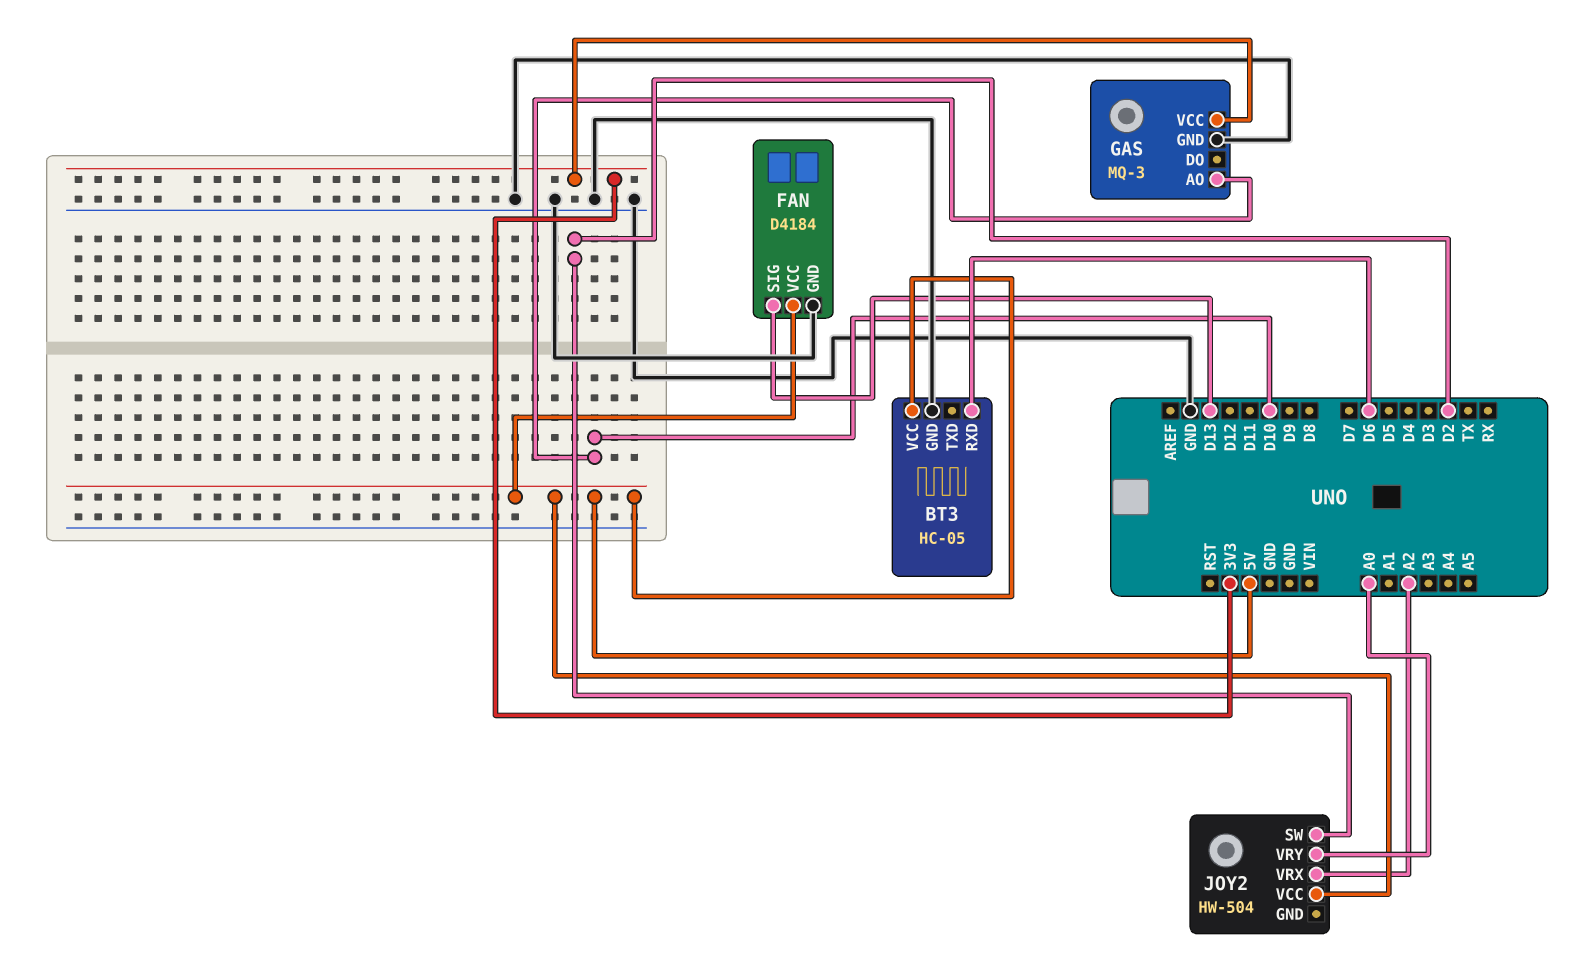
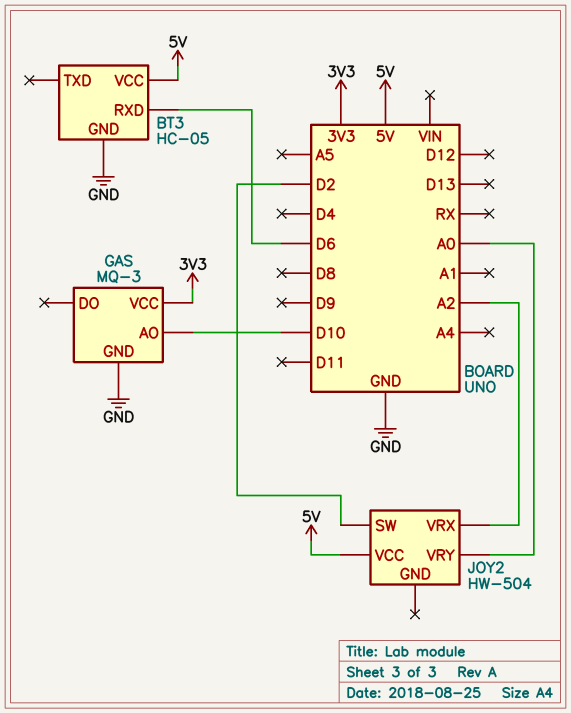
FAN: D4184 -> none
FAN pin GND: GND -> none
FAN pin SIG: D13 -> none
FAN pin VCC: 5V -> none

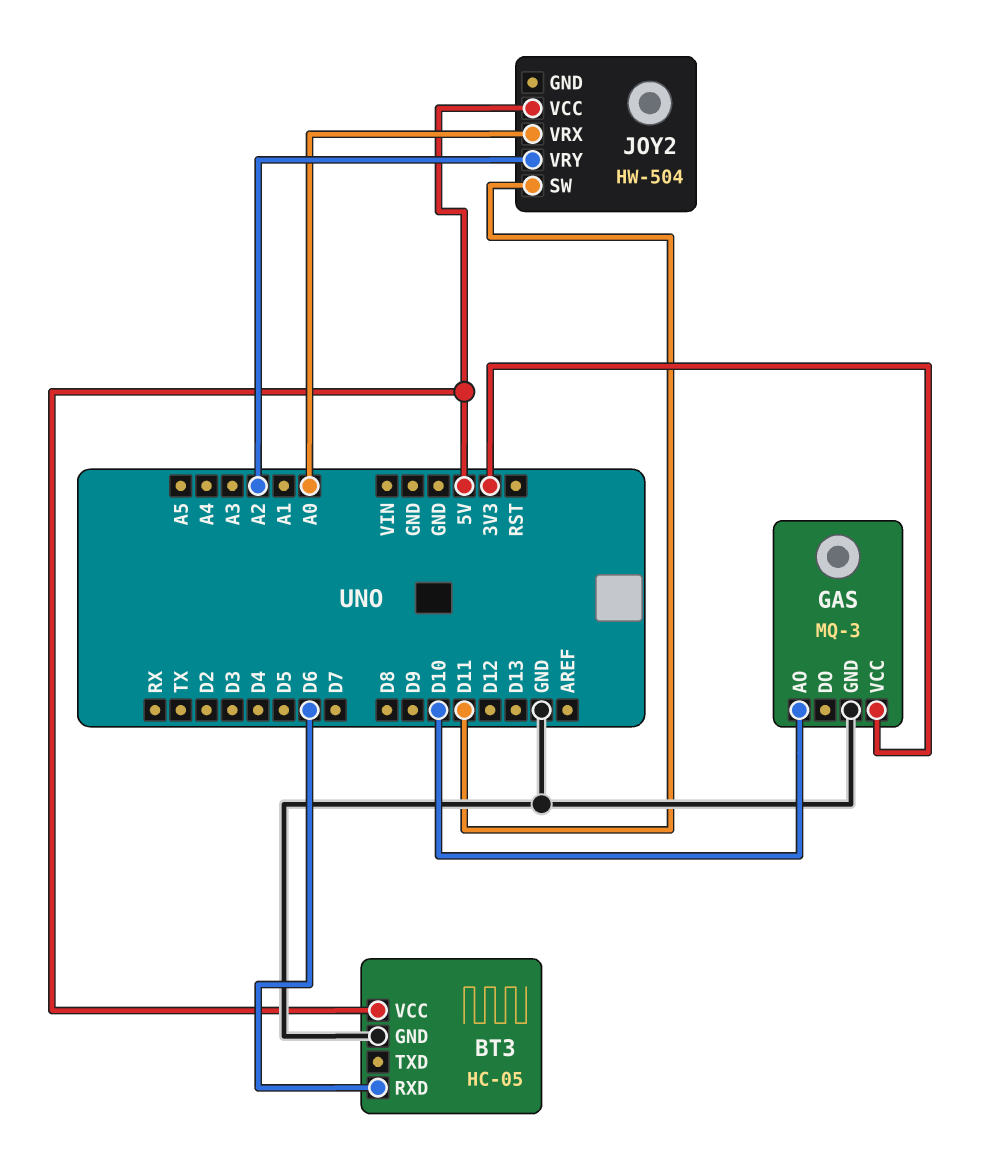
JOY2 pin SW: D2 -> D11
JOY2 pin VRX: A2 -> A0
JOY2 pin VRY: A0 -> A2

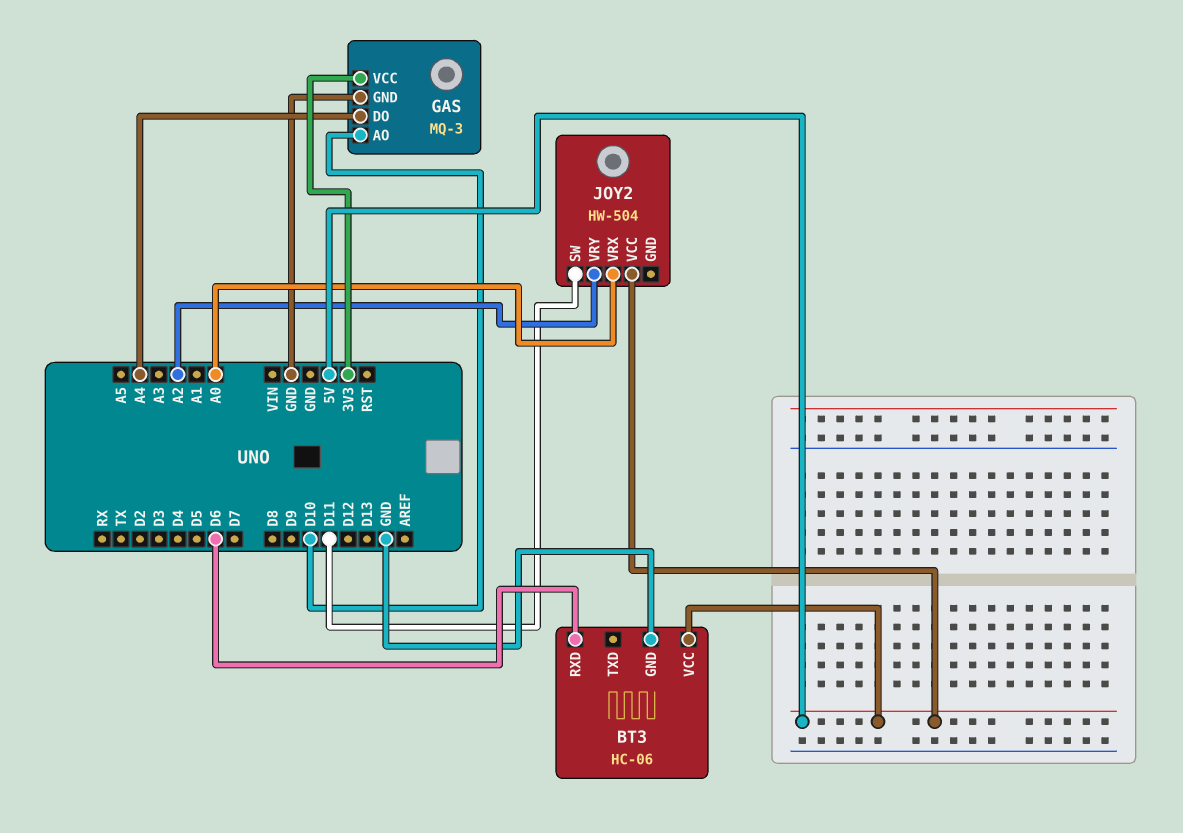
BT3: HC-05 -> HC-06
GAS pin DO: none -> A4

